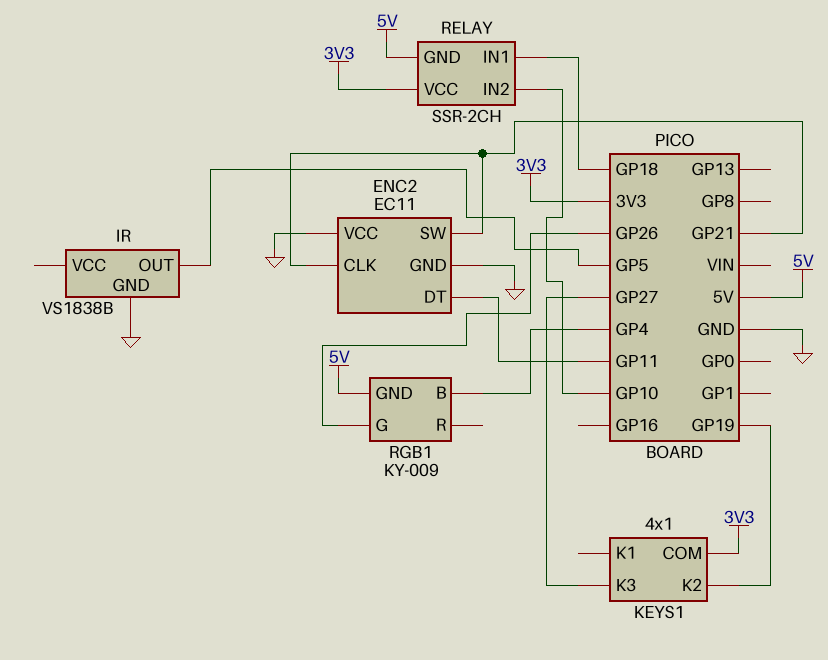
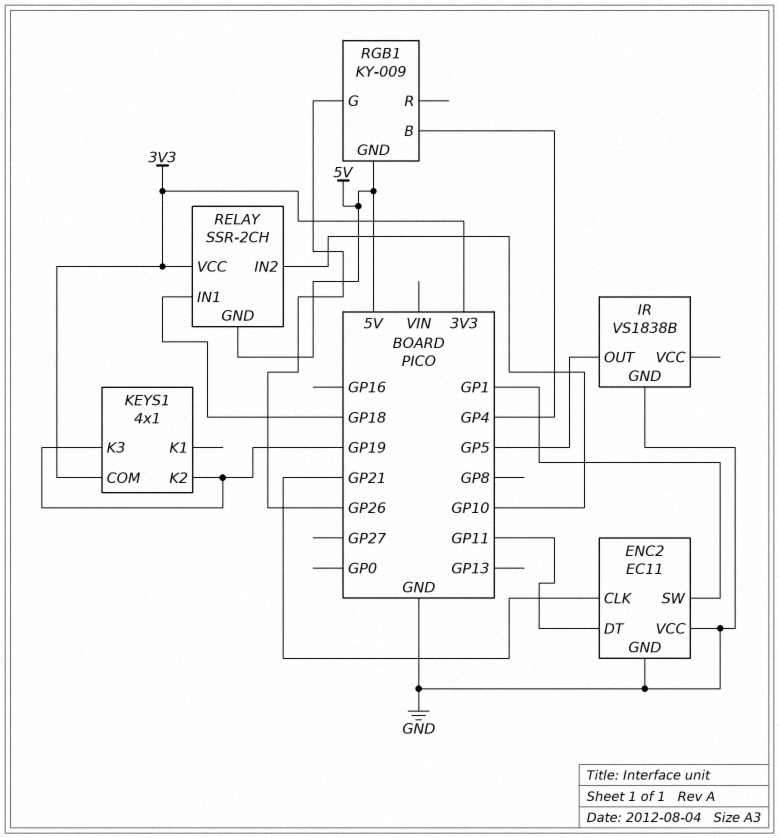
ENC2 pin SW: GP21 -> GP1
KEYS1 pin K3: GP27 -> GP19

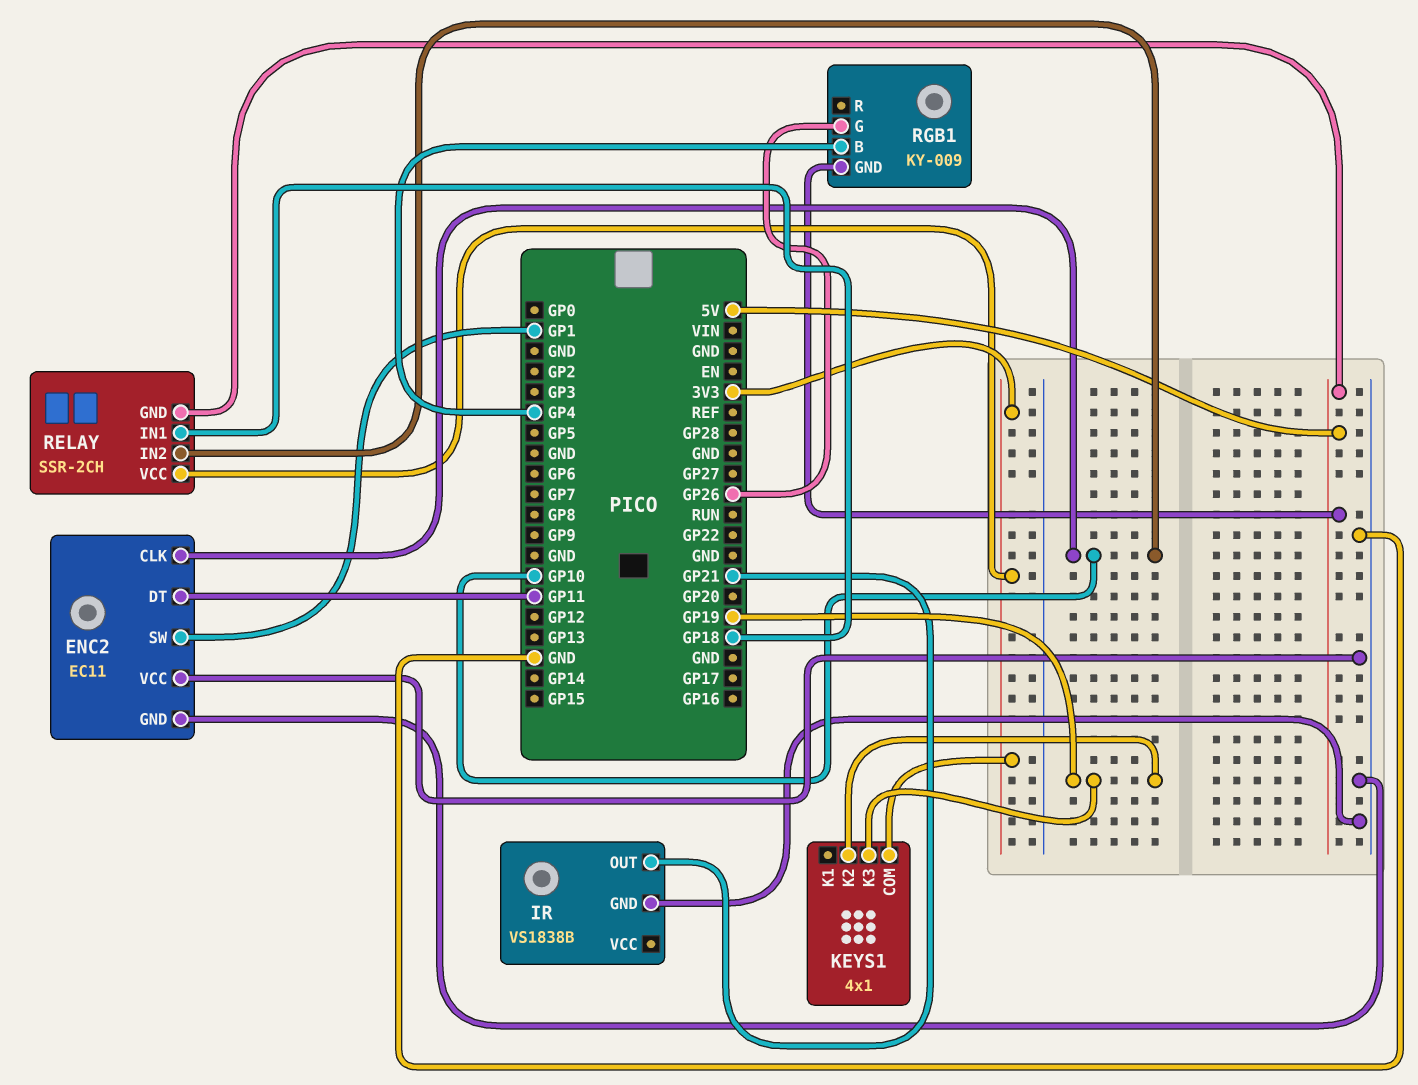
ENC2 pin CLK: GP21 -> GP10
IR pin OUT: GP5 -> GP21

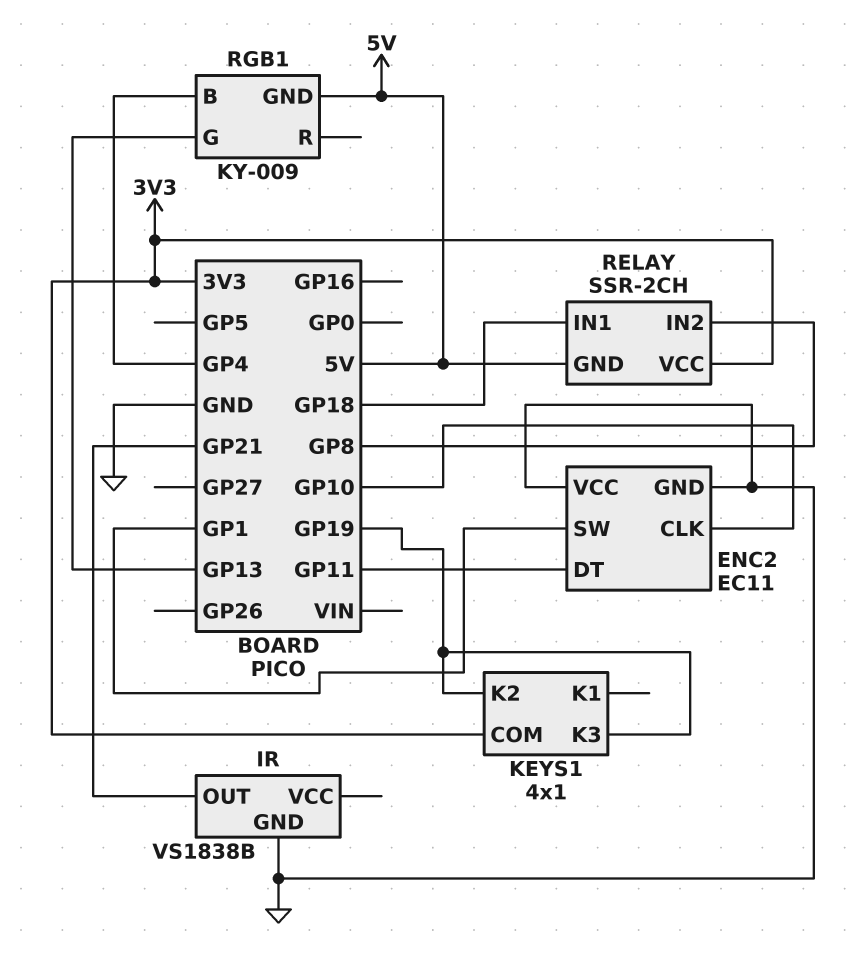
RELAY pin IN2: GP10 -> GP8
RGB1 pin G: GP26 -> GP13

